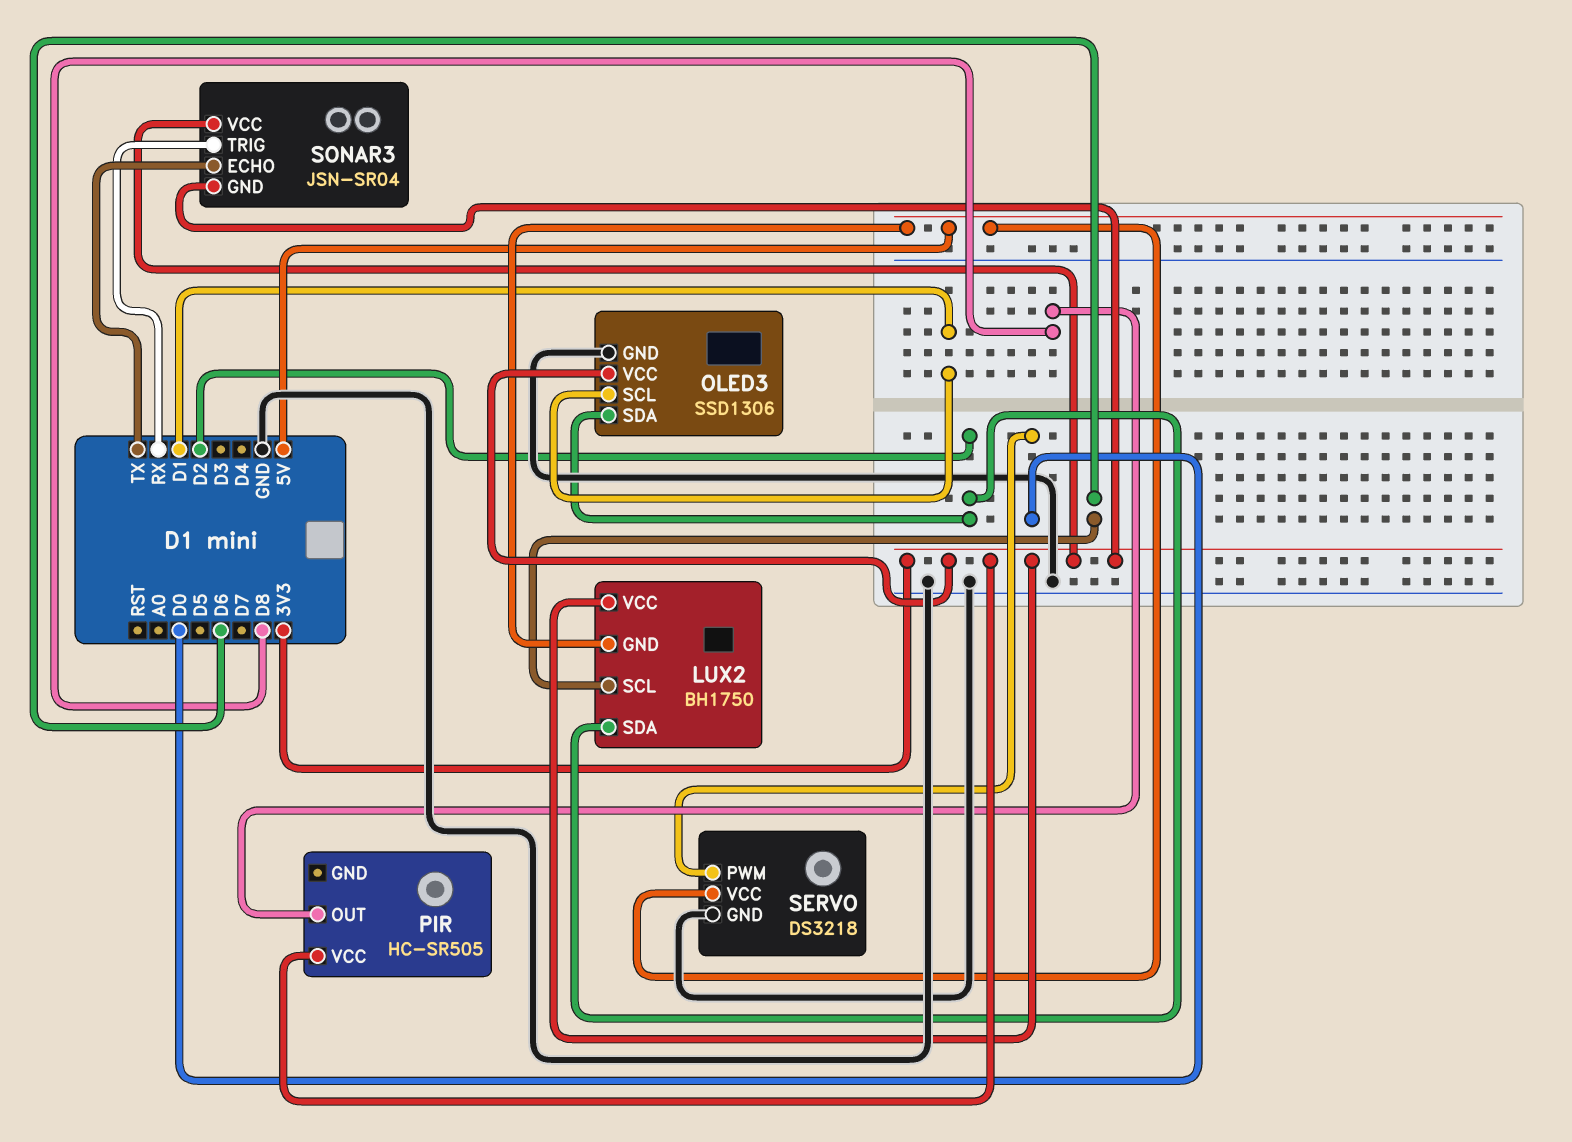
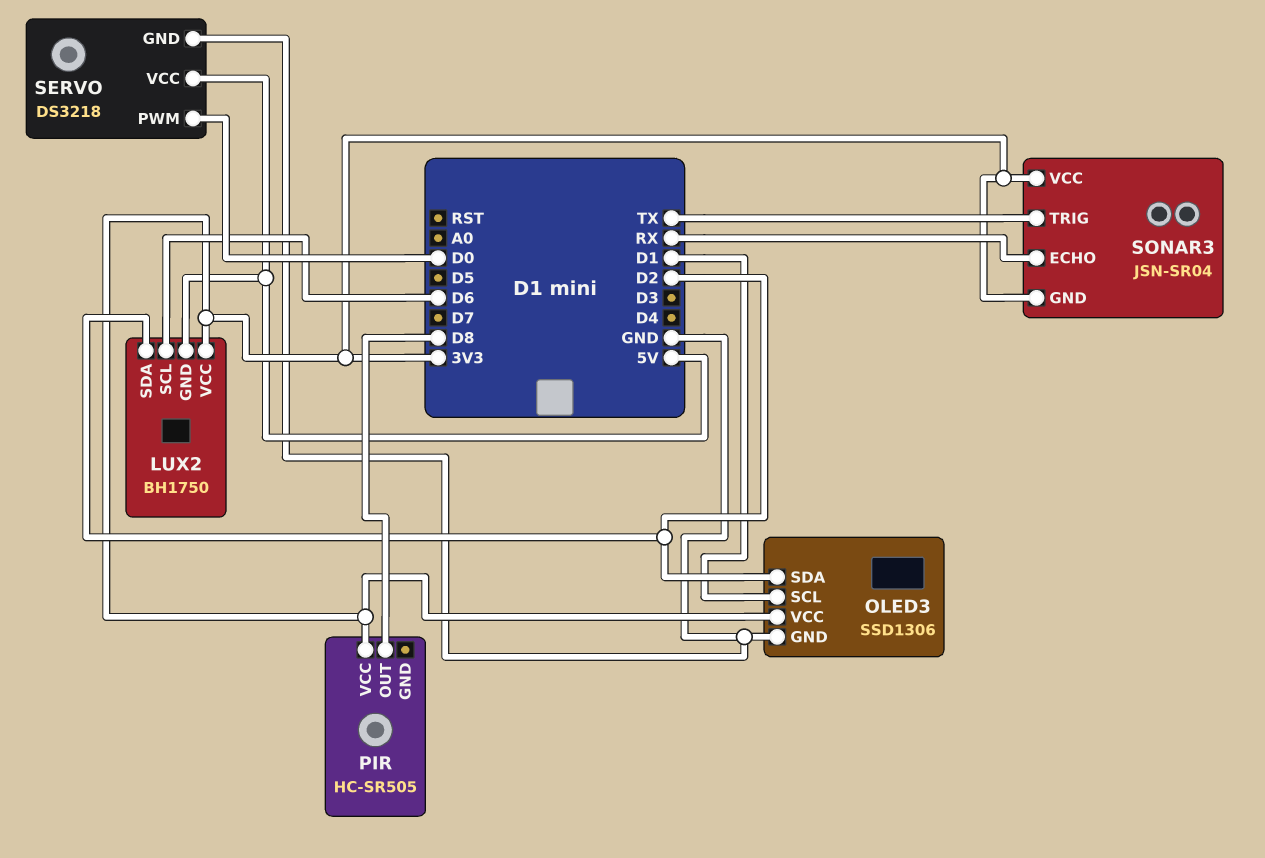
SONAR3 pin ECHO: TX -> RX
SONAR3 pin TRIG: RX -> TX

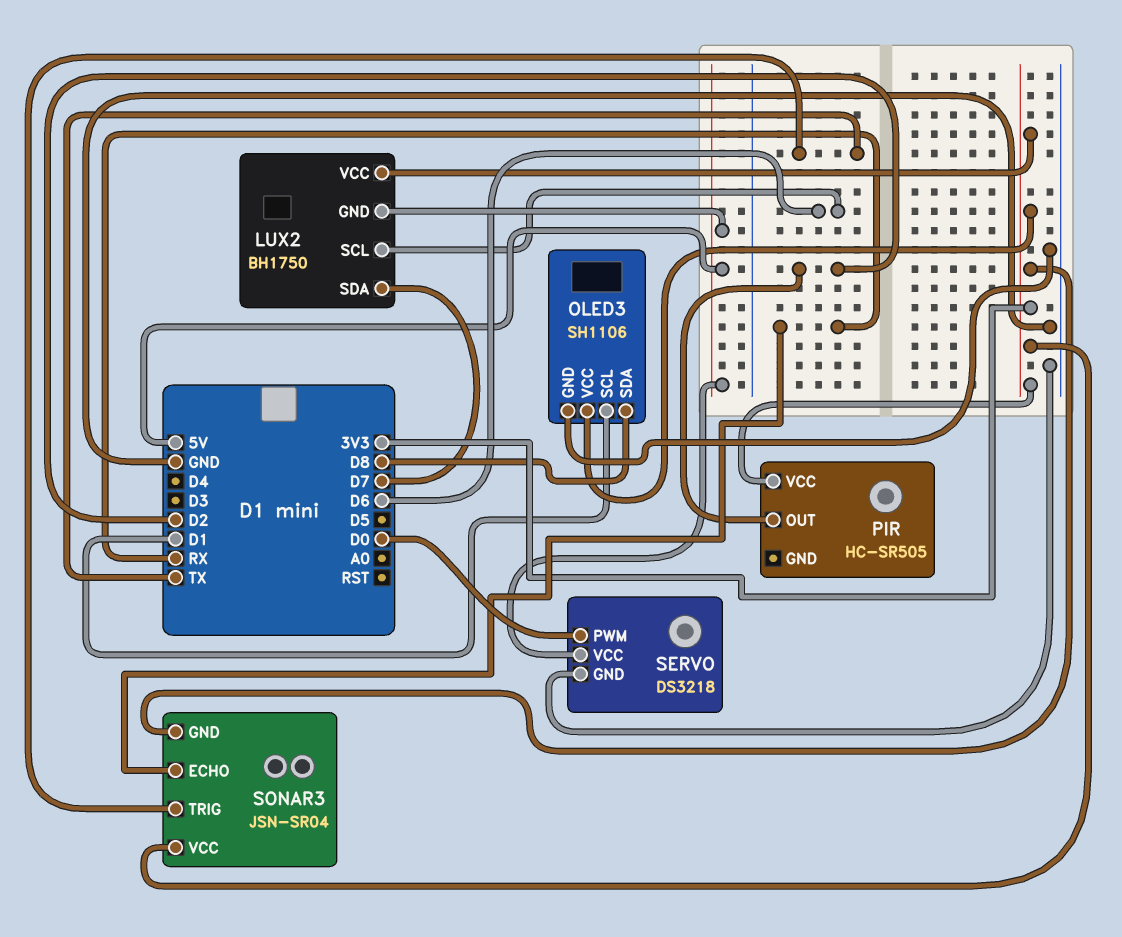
LUX2 pin SDA: D2 -> D7
OLED3: SSD1306 -> SH1106
OLED3 pin SDA: D2 -> D8
PIR pin OUT: D8 -> D2

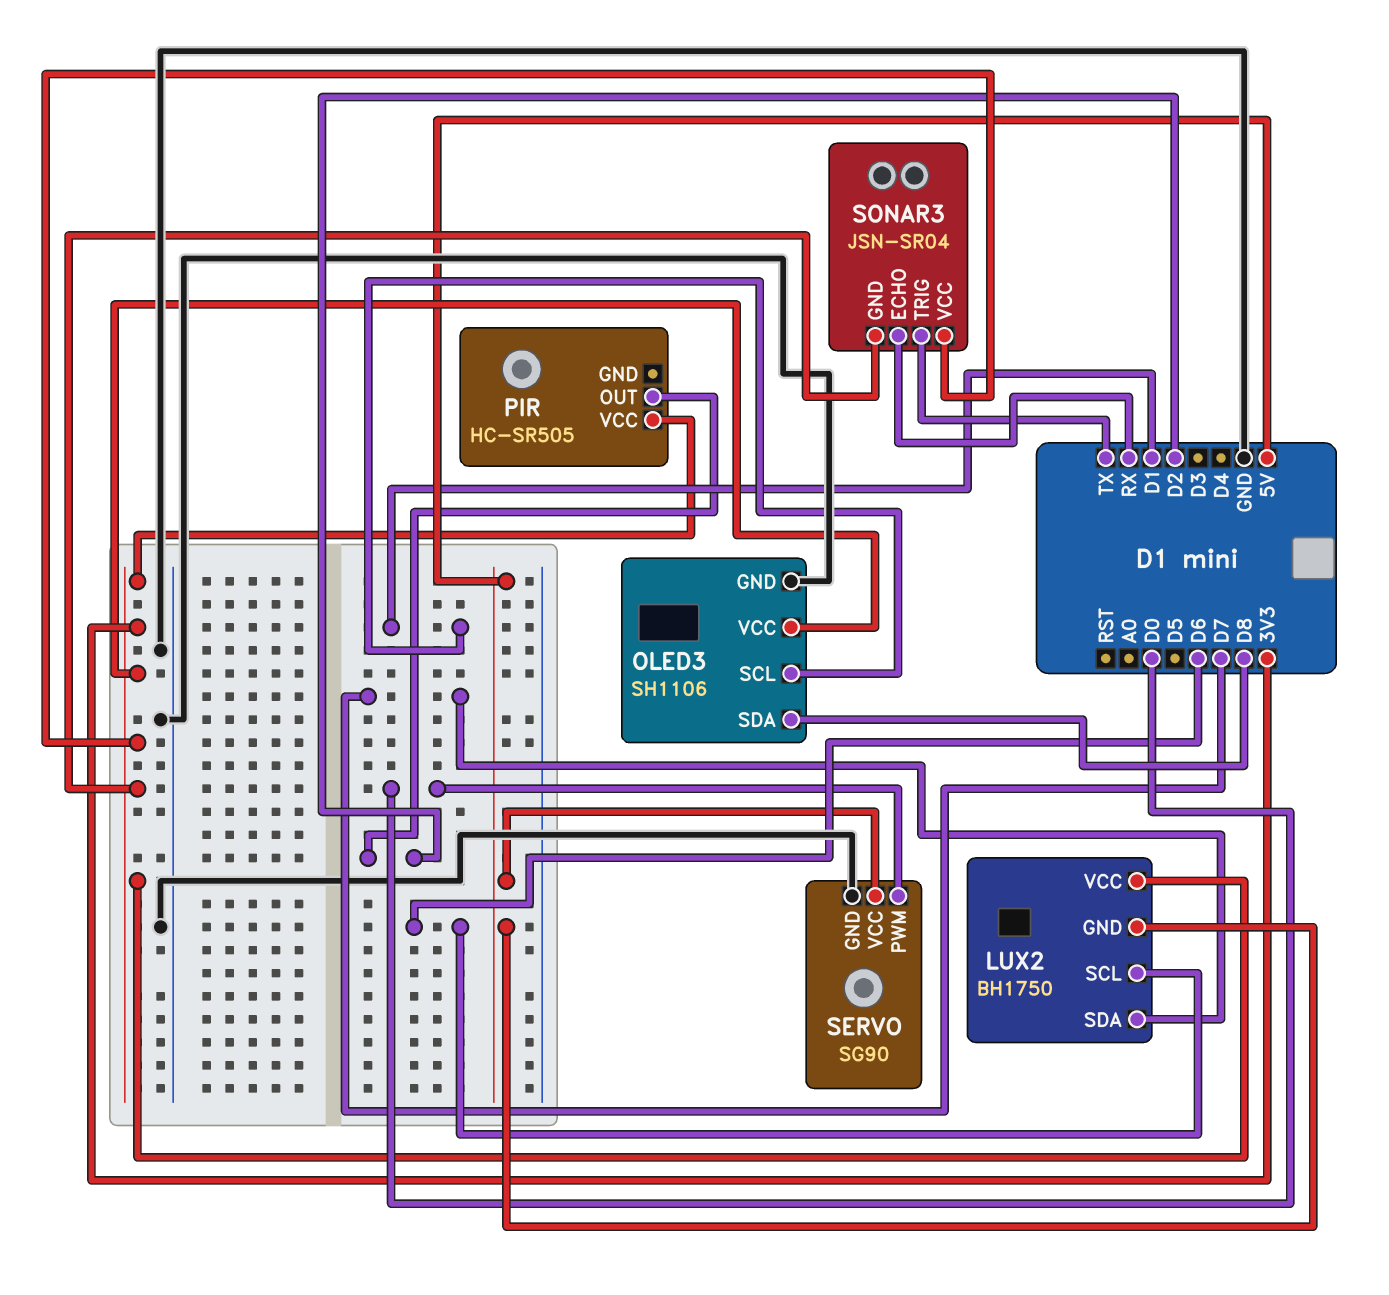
SERVO: DS3218 -> SG90

